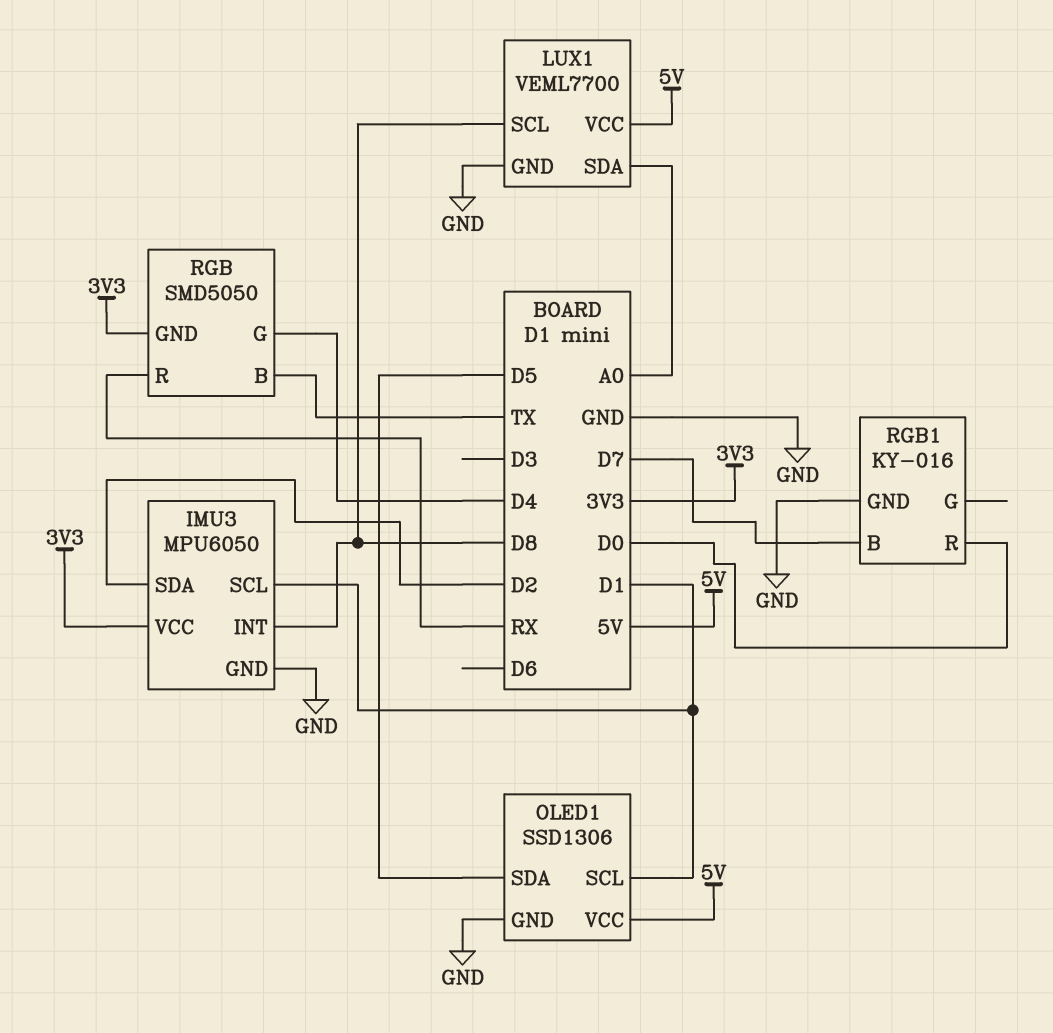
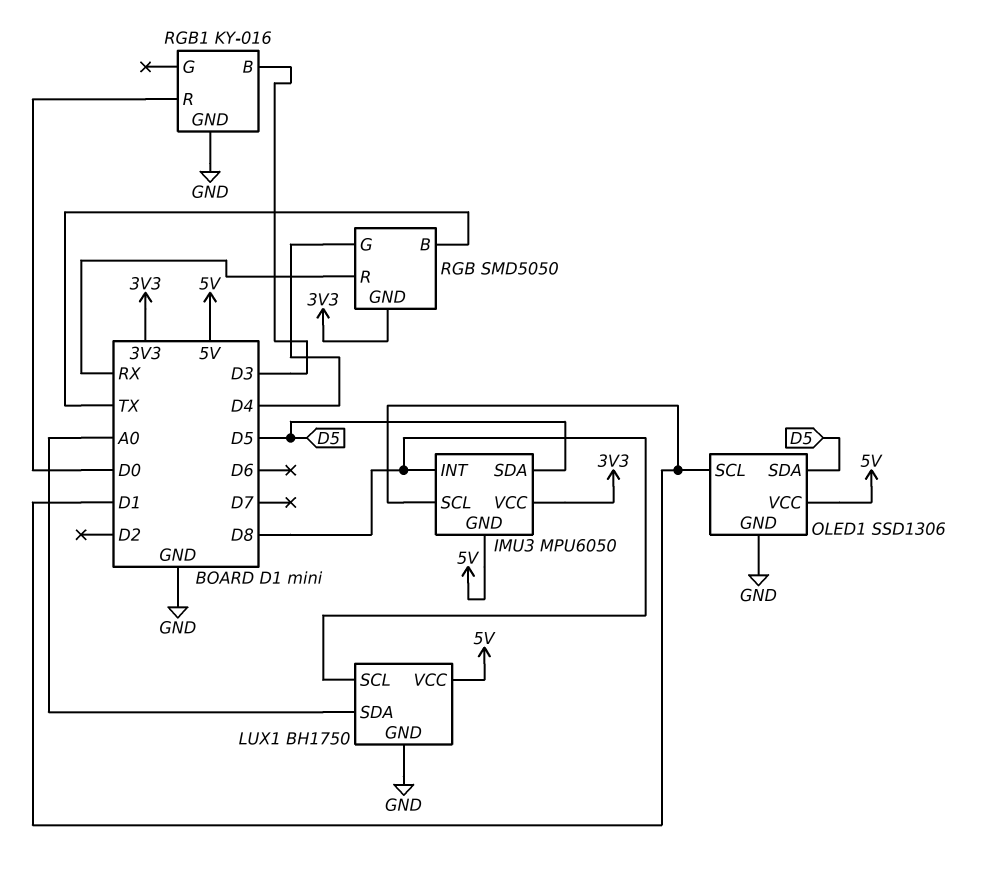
IMU3 pin GND: GND -> 5V
IMU3 pin SDA: D2 -> D5
LUX1: VEML7700 -> BH1750
RGB1 pin B: D7 -> D3

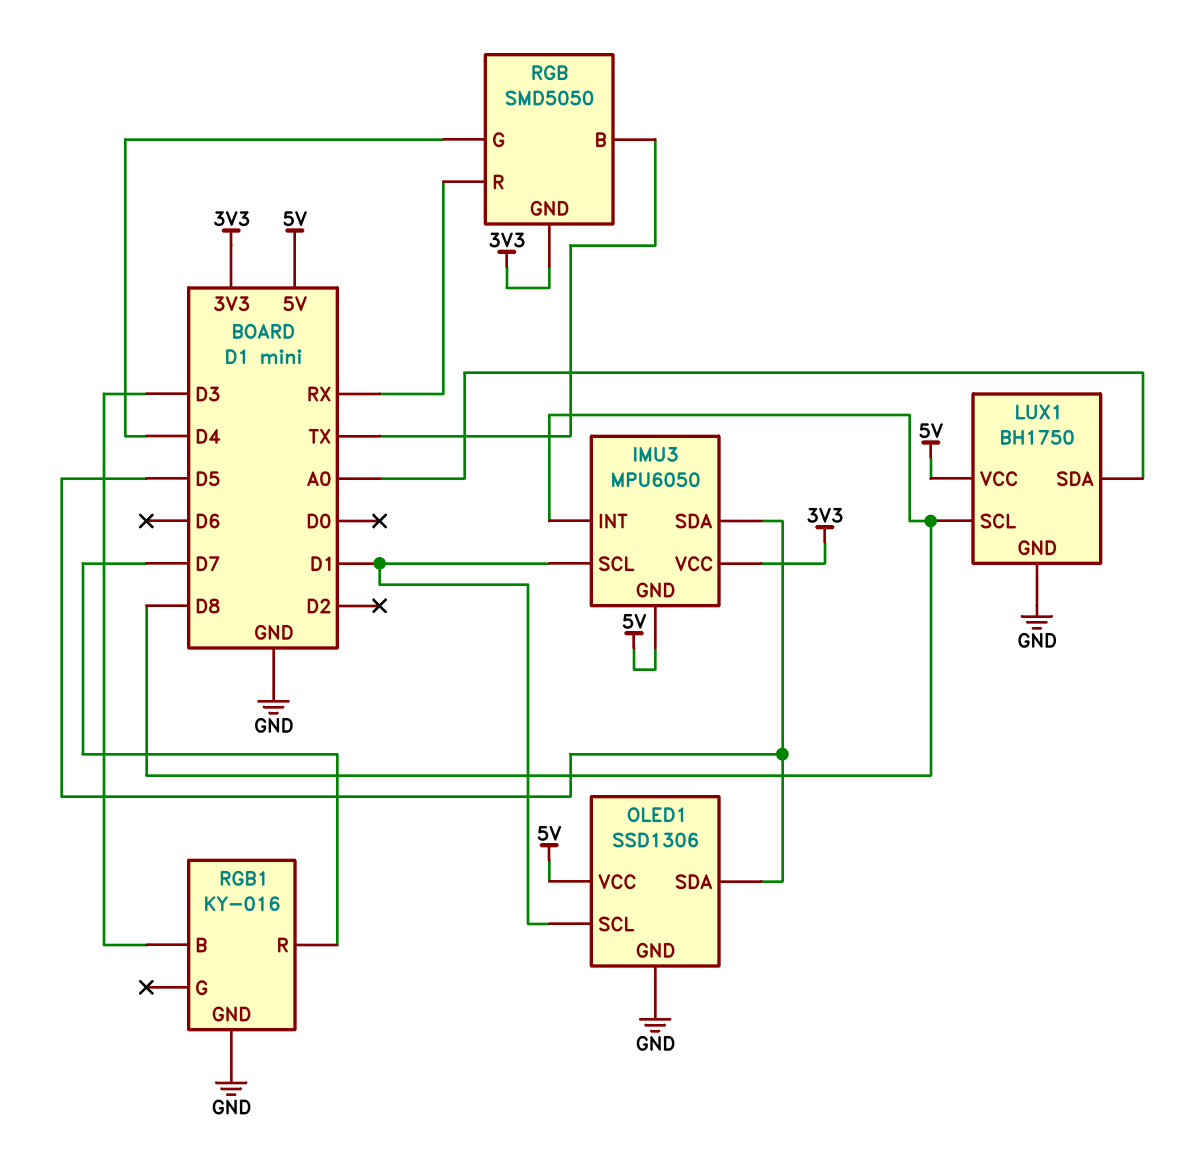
RGB1 pin R: D0 -> D7

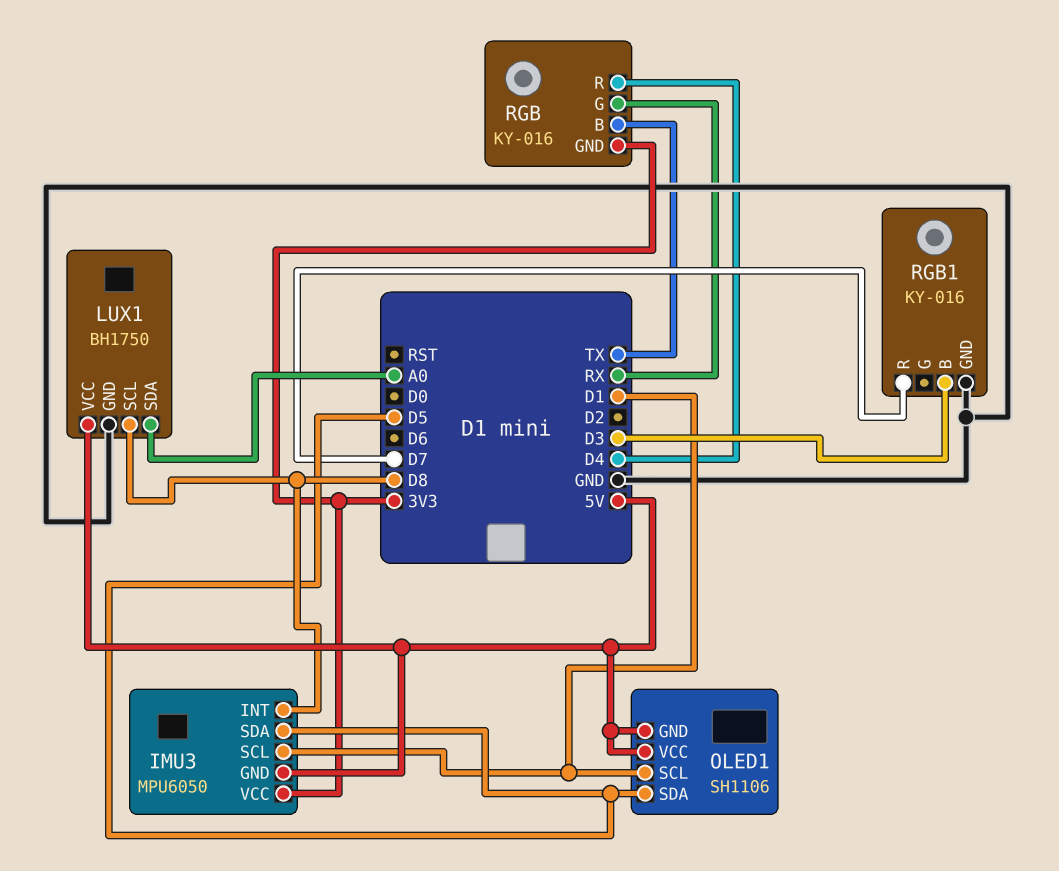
OLED1: SSD1306 -> SH1106
OLED1 pin GND: GND -> 5V
RGB: SMD5050 -> KY-016
RGB pin G: D4 -> RX
RGB pin R: RX -> D4

